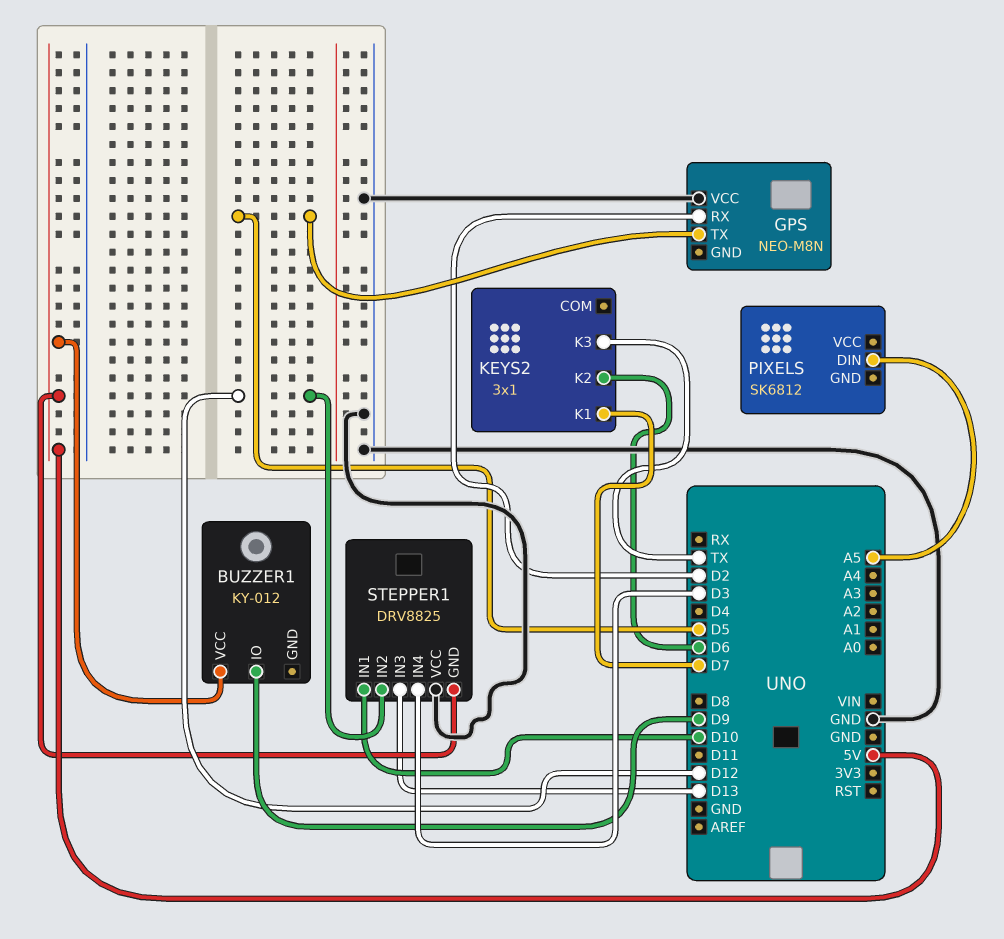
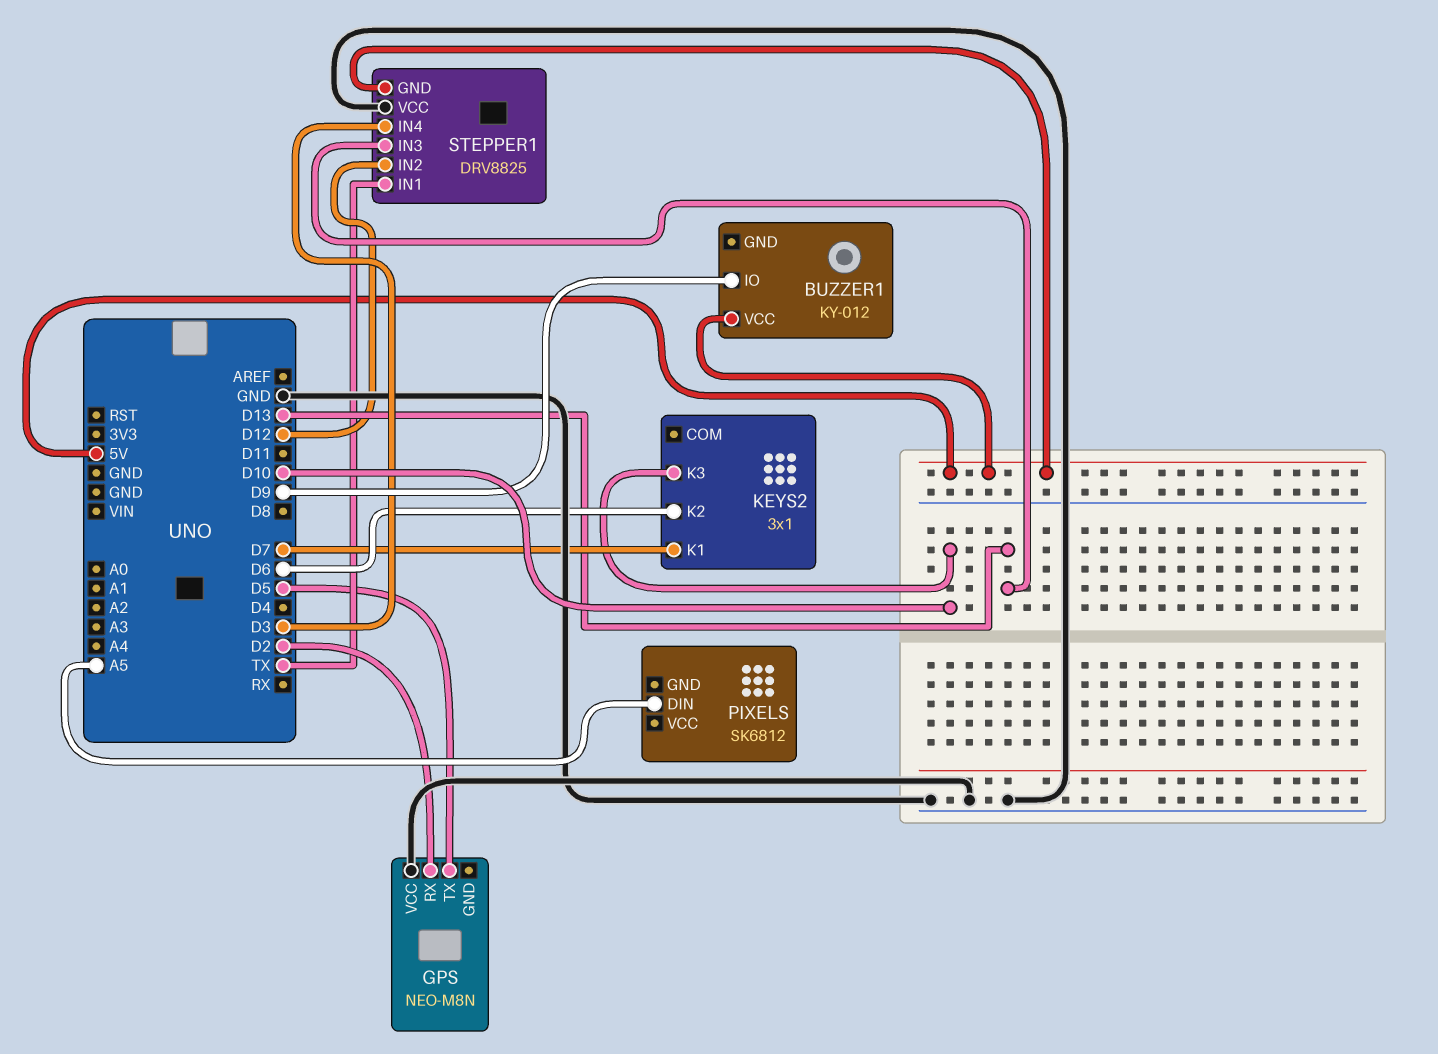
KEYS2 pin K3: TX -> D10
STEPPER1 pin IN1: D10 -> TX

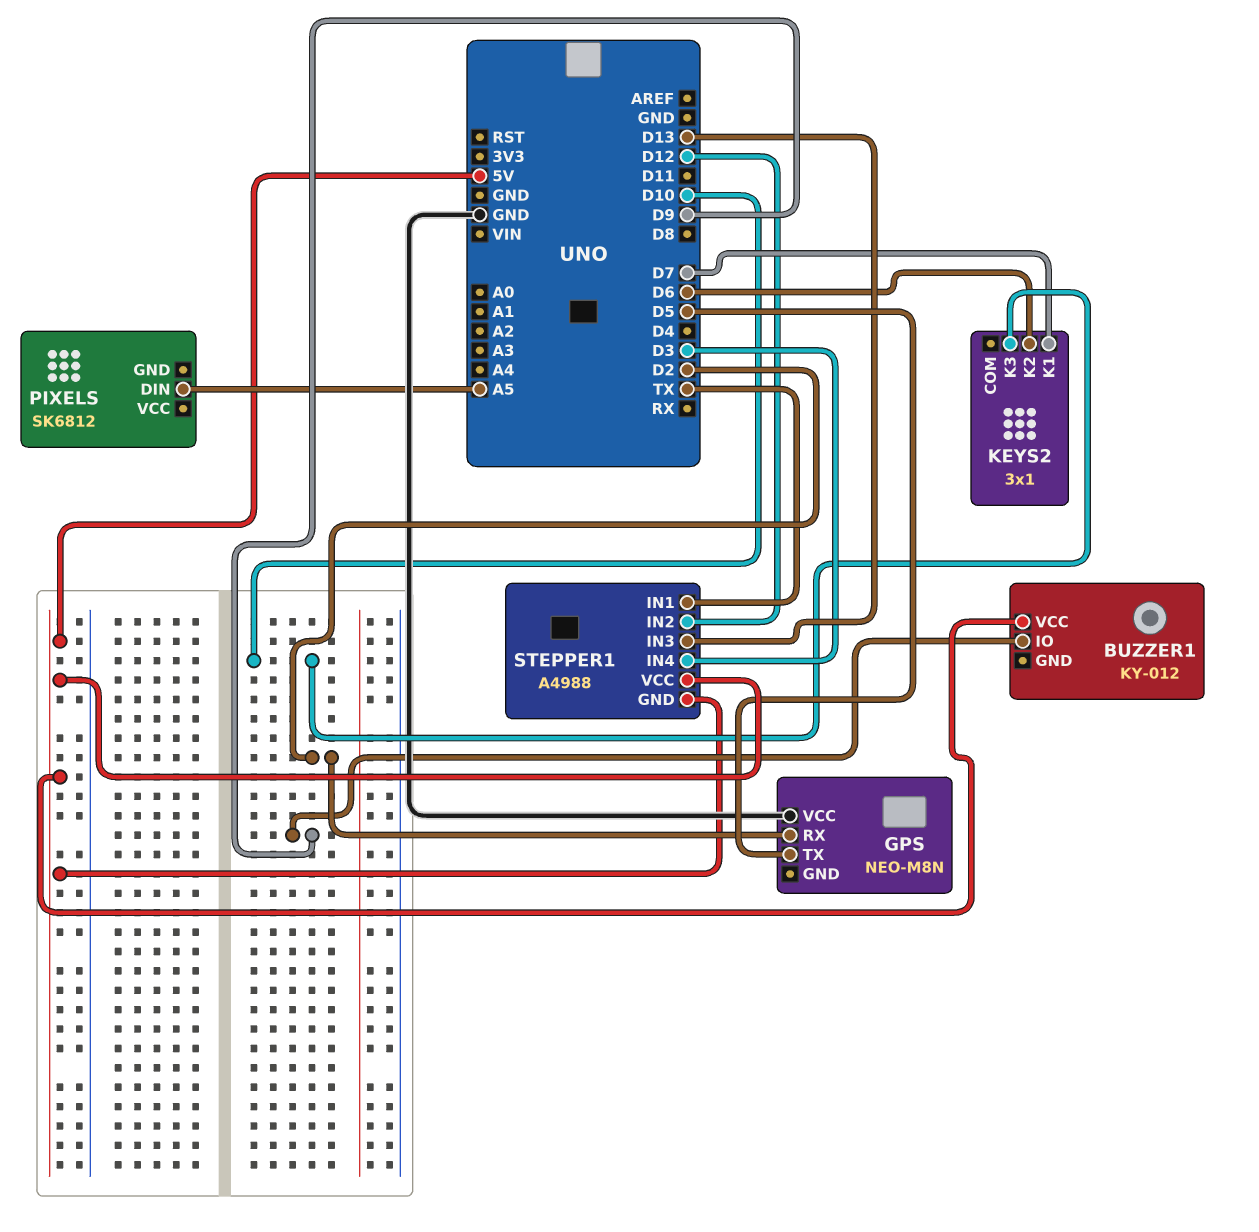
STEPPER1: DRV8825 -> A4988
STEPPER1 pin VCC: GND -> 5V

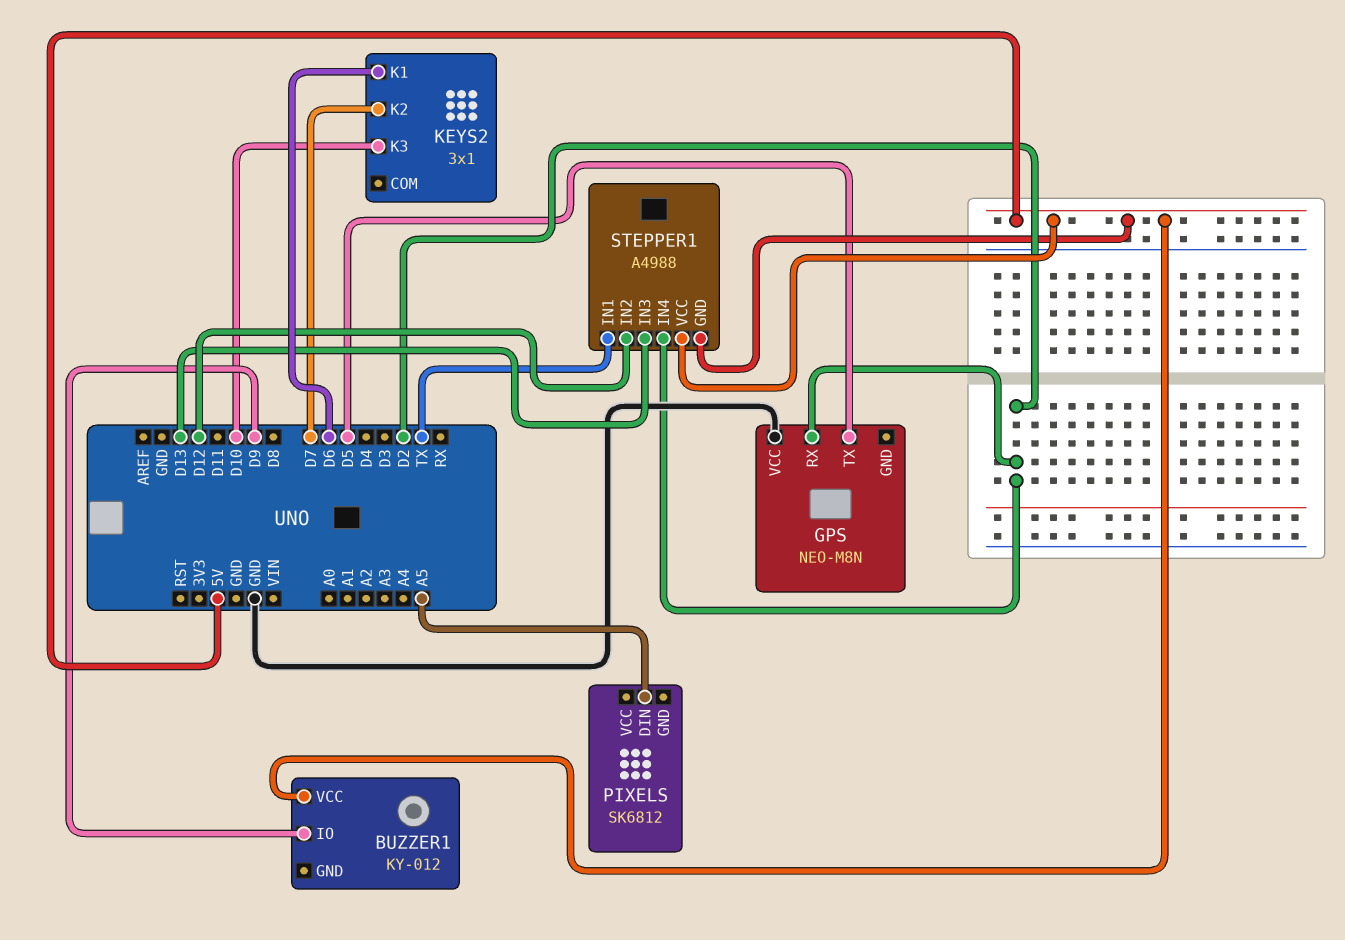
KEYS2 pin K1: D7 -> D6
KEYS2 pin K2: D6 -> D7
STEPPER1 pin IN4: D3 -> D2

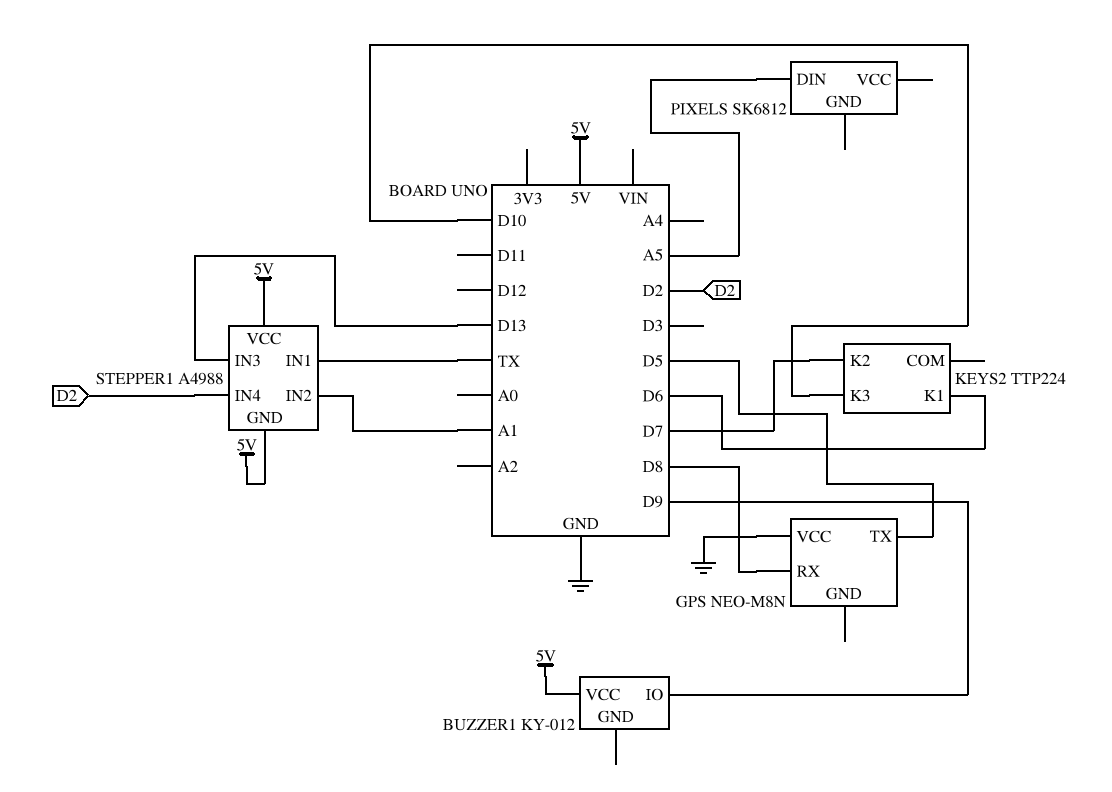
GPS pin RX: D2 -> D8
KEYS2: 3x1 -> TTP224
STEPPER1 pin IN2: D12 -> A1

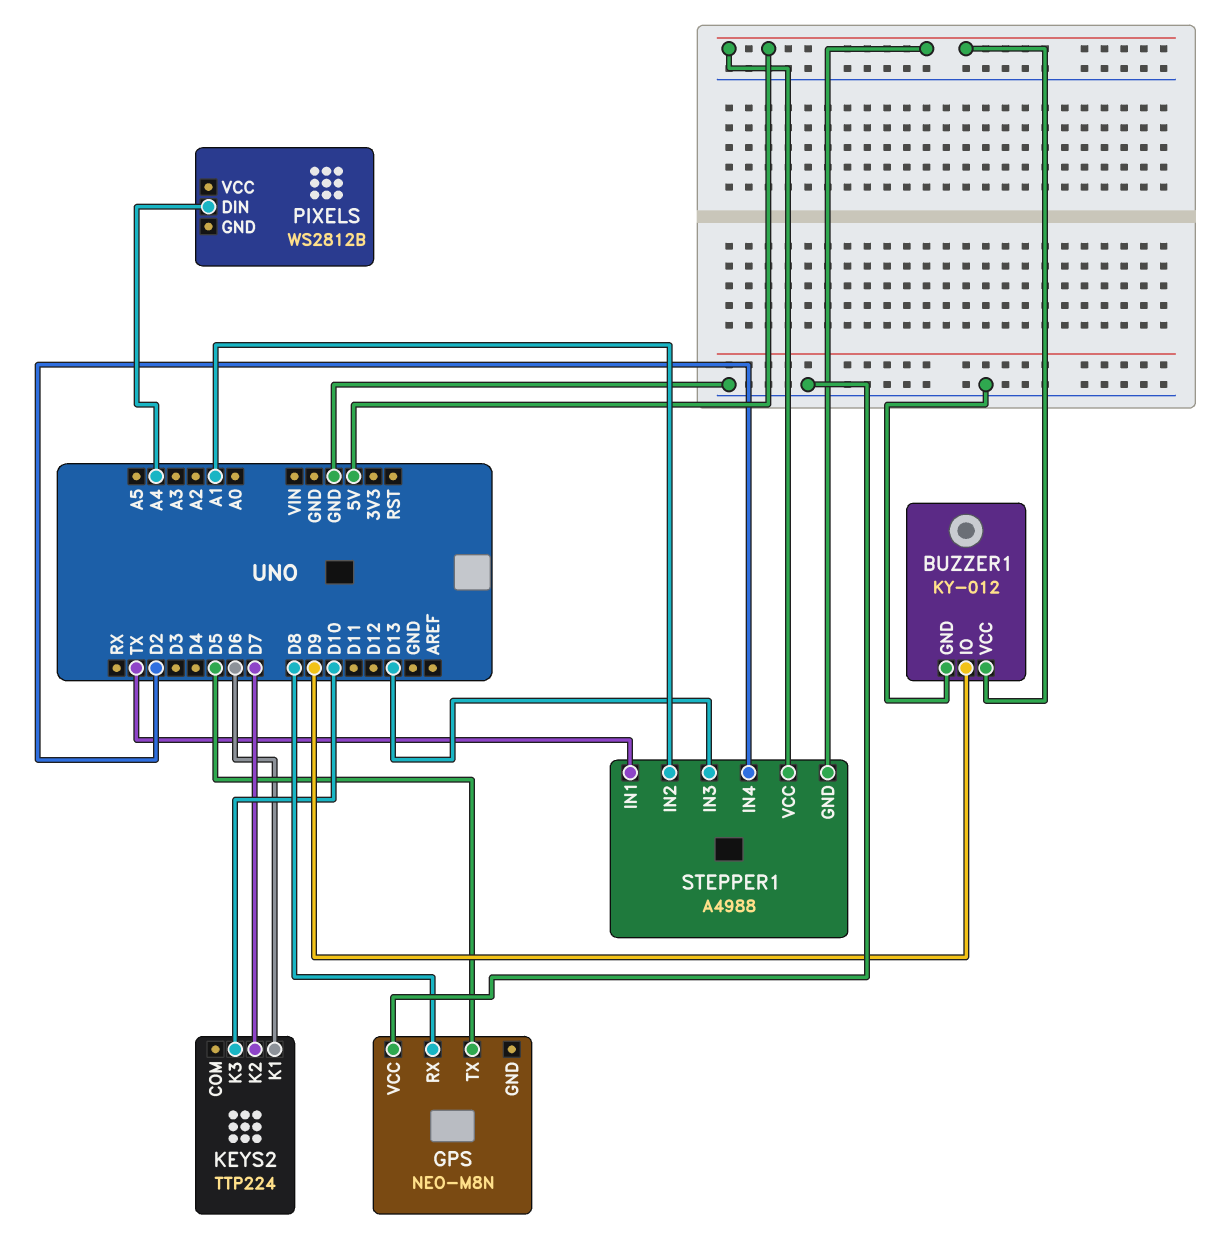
BUZZER1 pin GND: none -> GND
PIXELS: SK6812 -> WS2812B
PIXELS pin DIN: A5 -> A4

